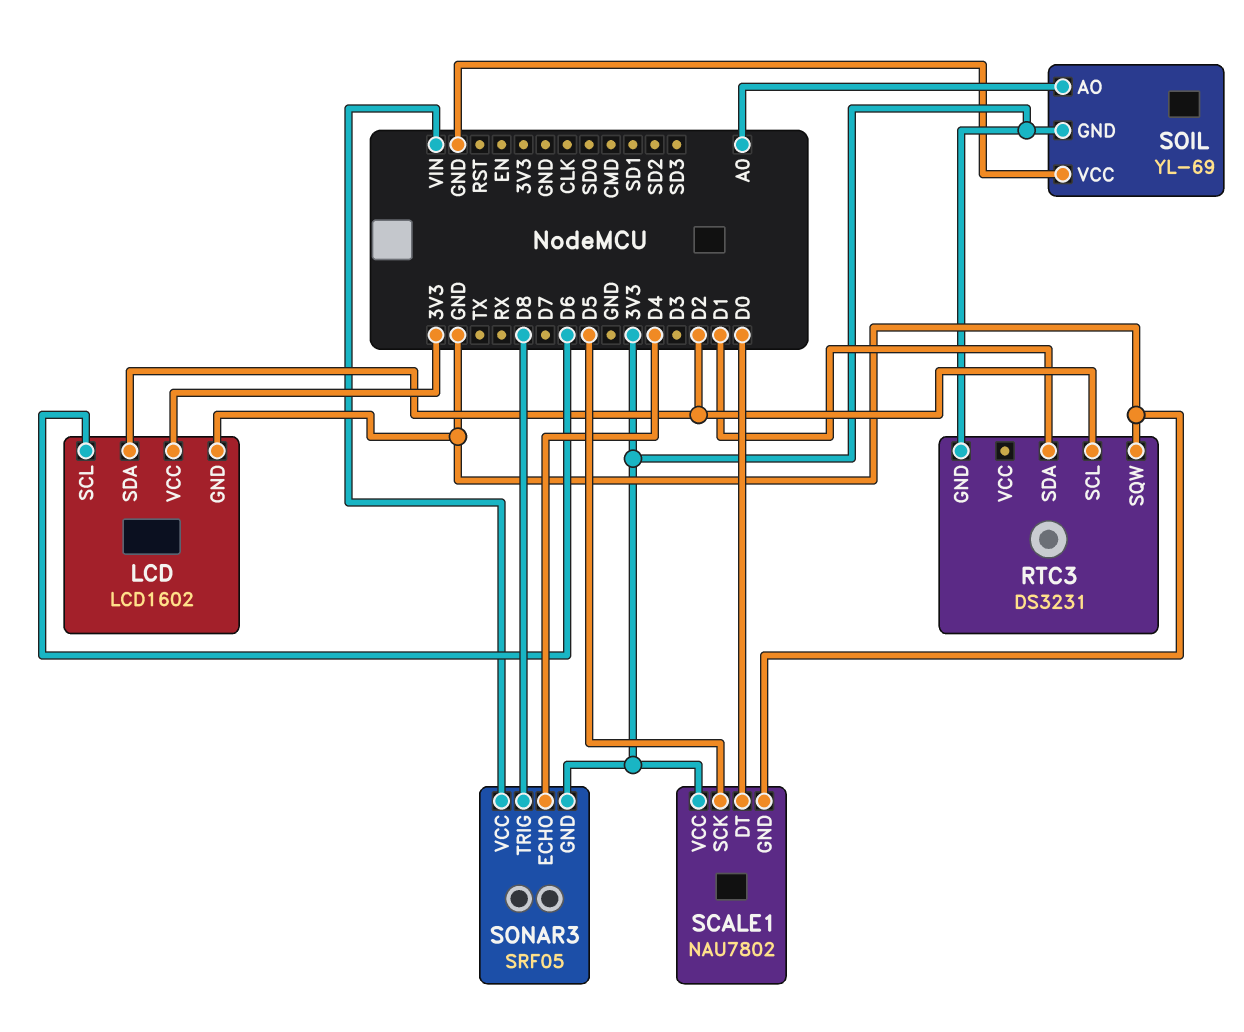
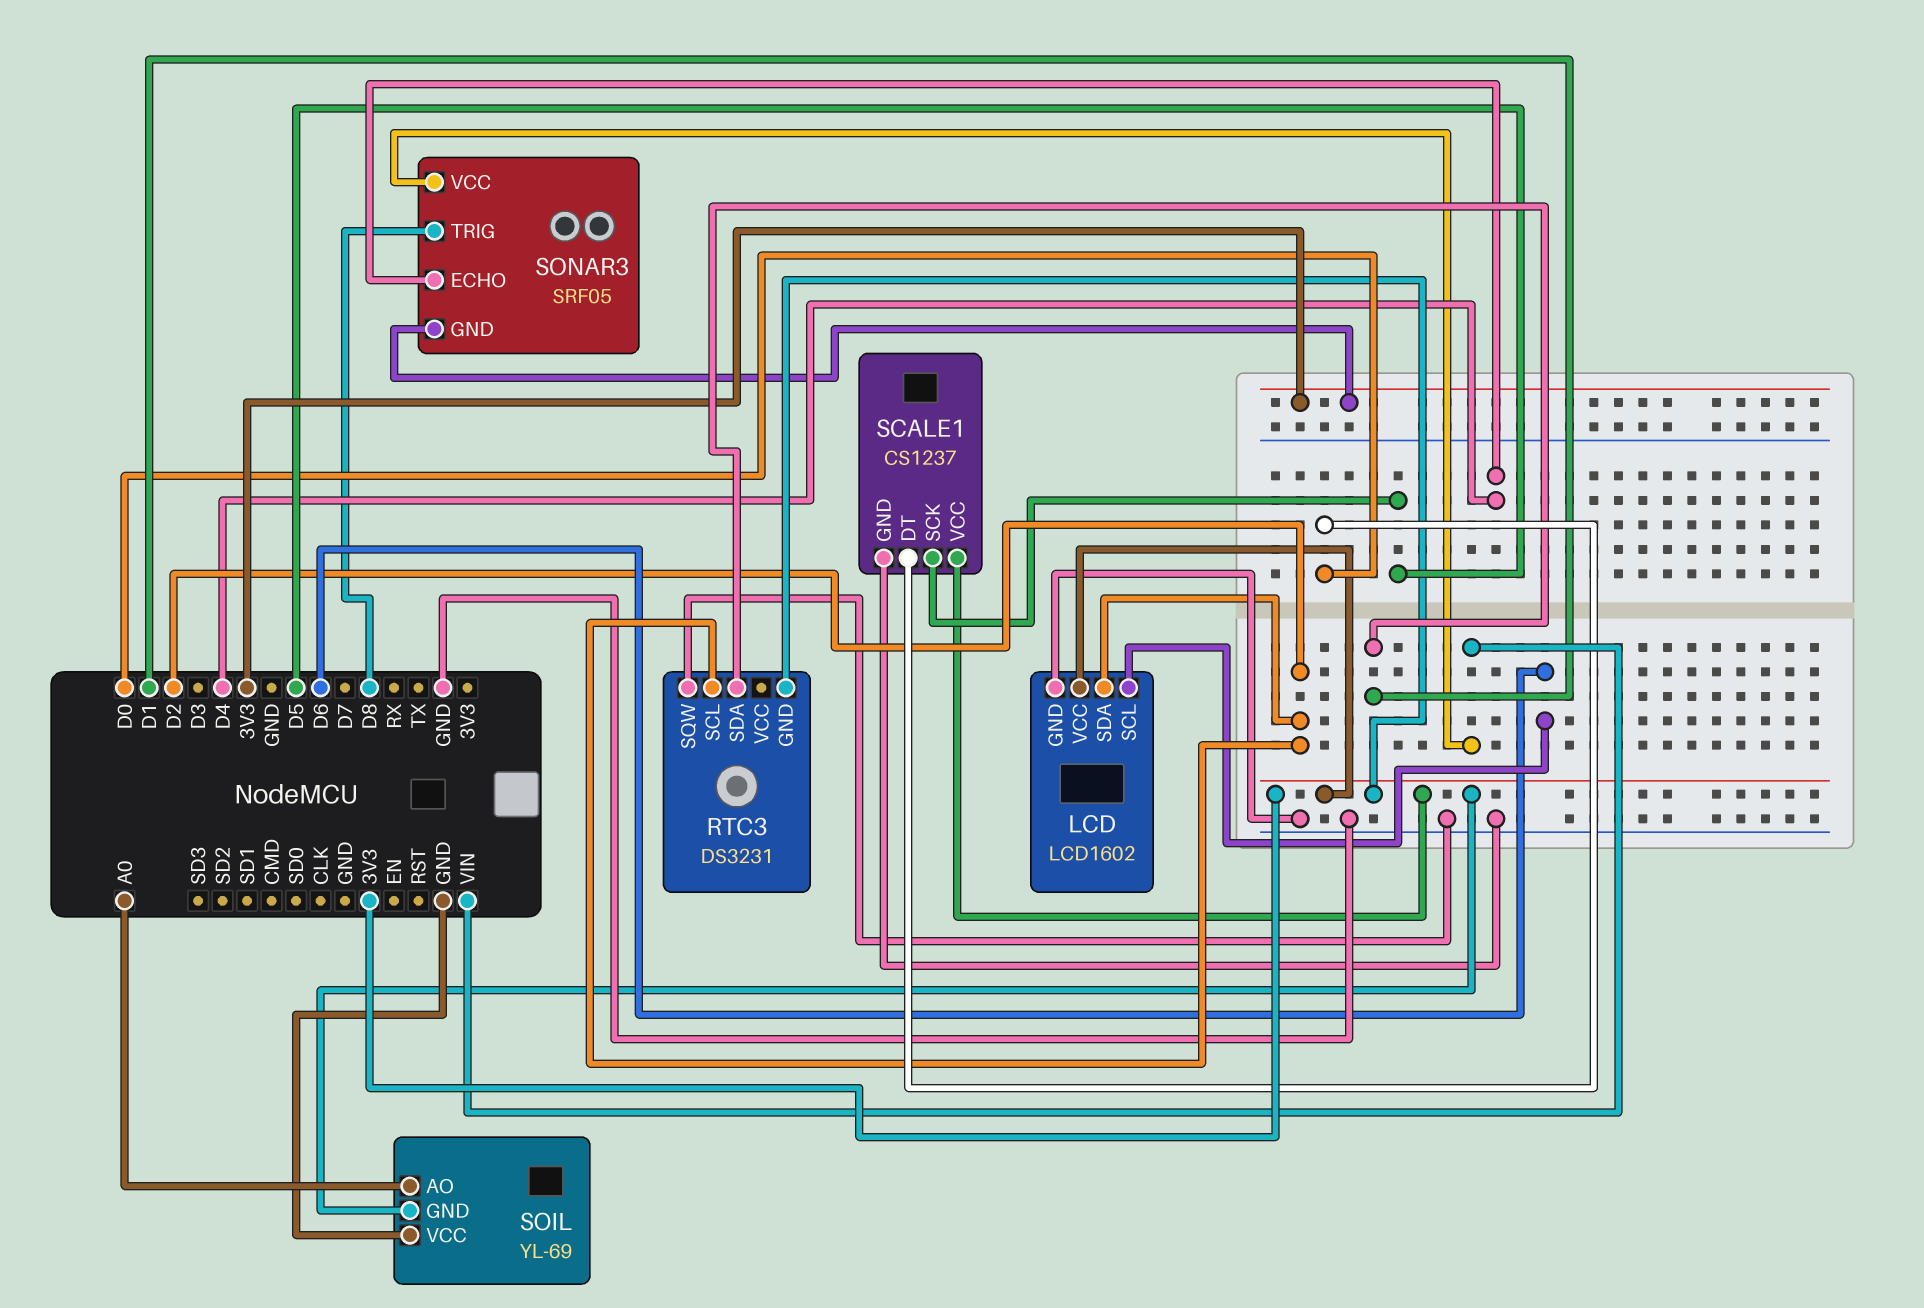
SCALE1: NAU7802 -> CS1237

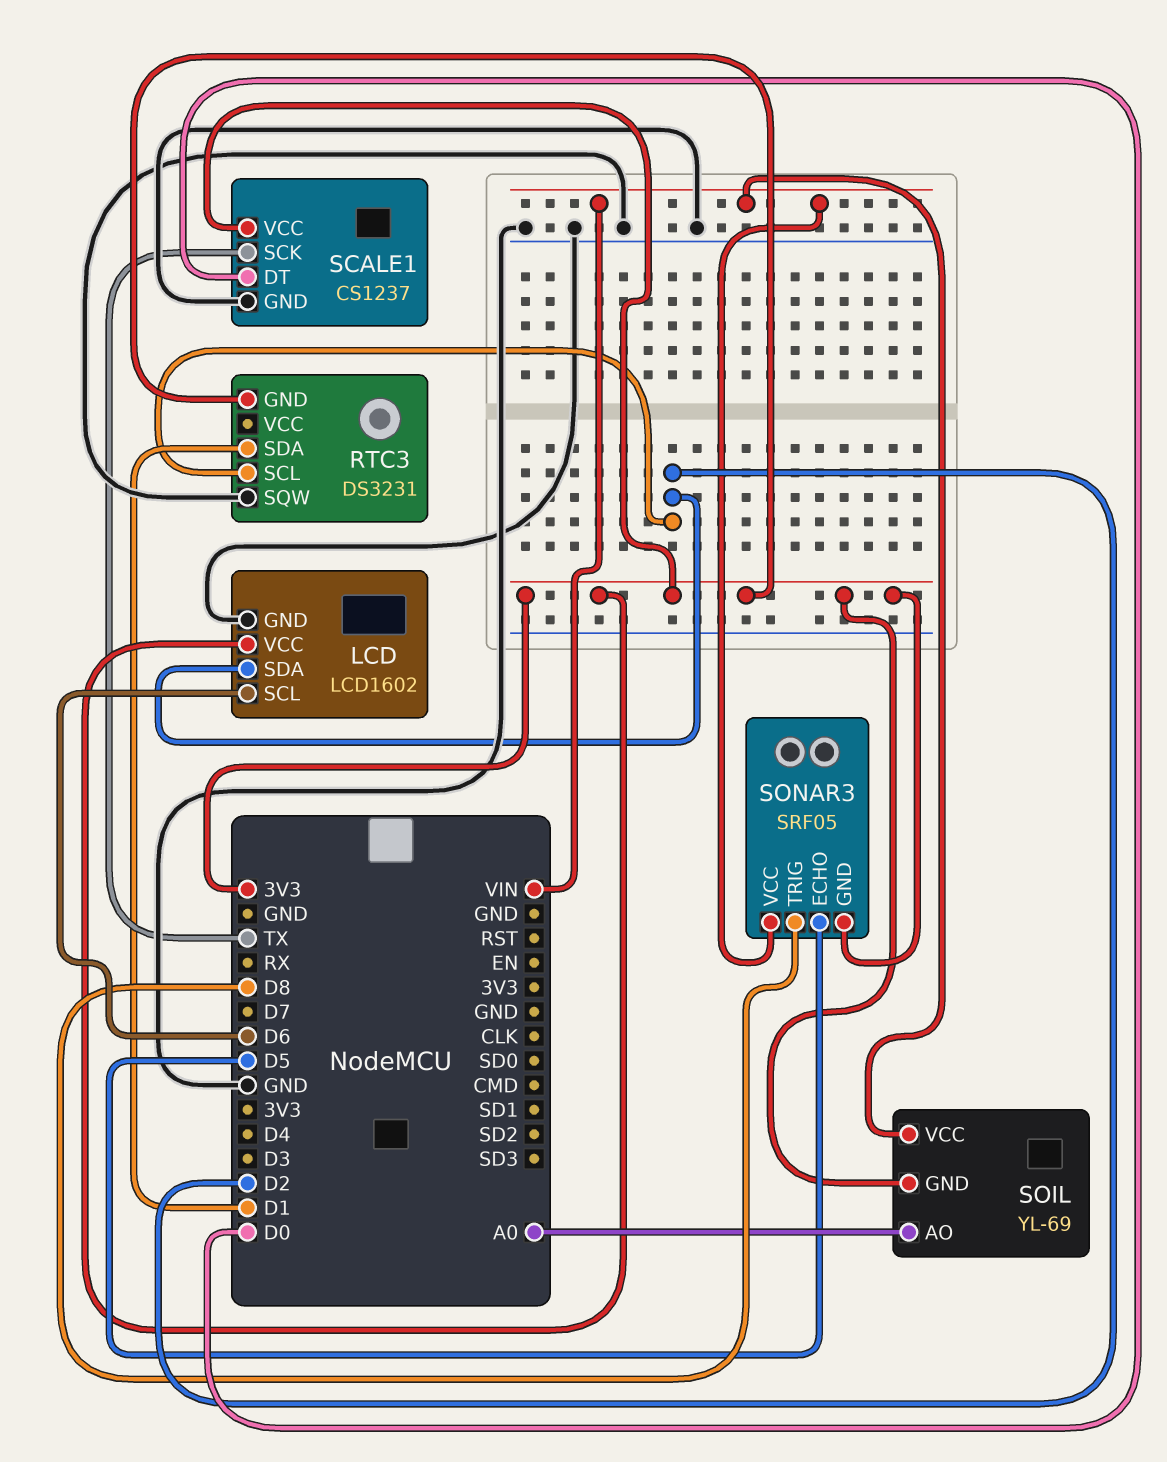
SCALE1 pin SCK: D5 -> TX
SOIL pin VCC: GND -> VIN
SONAR3 pin ECHO: D4 -> D5

